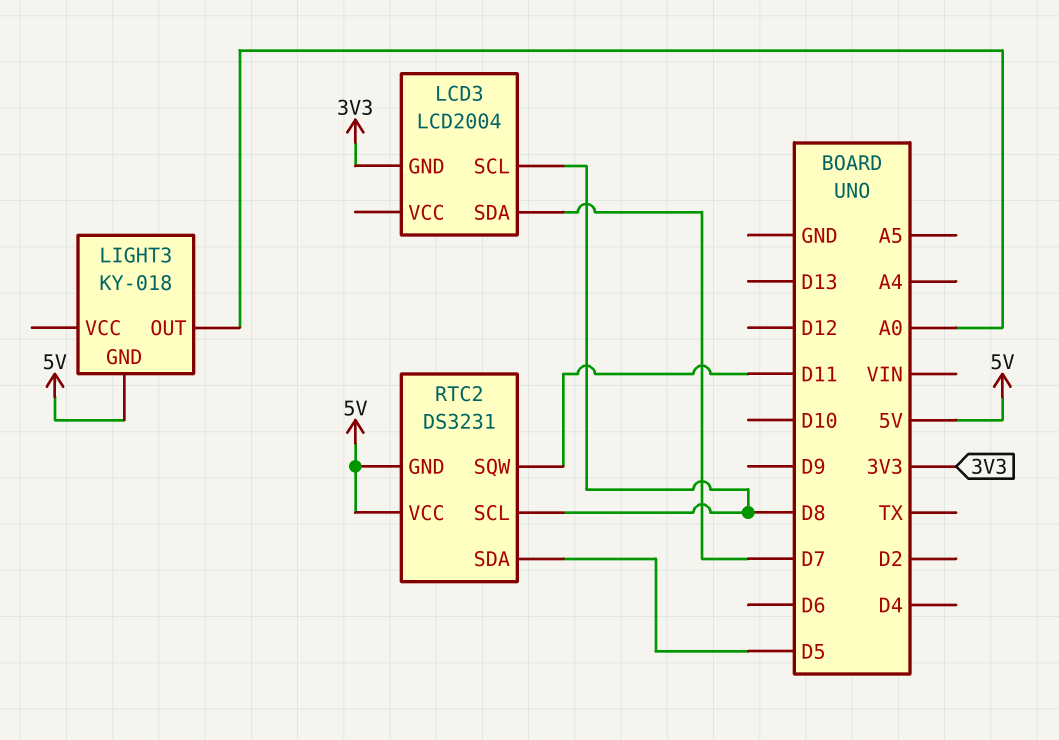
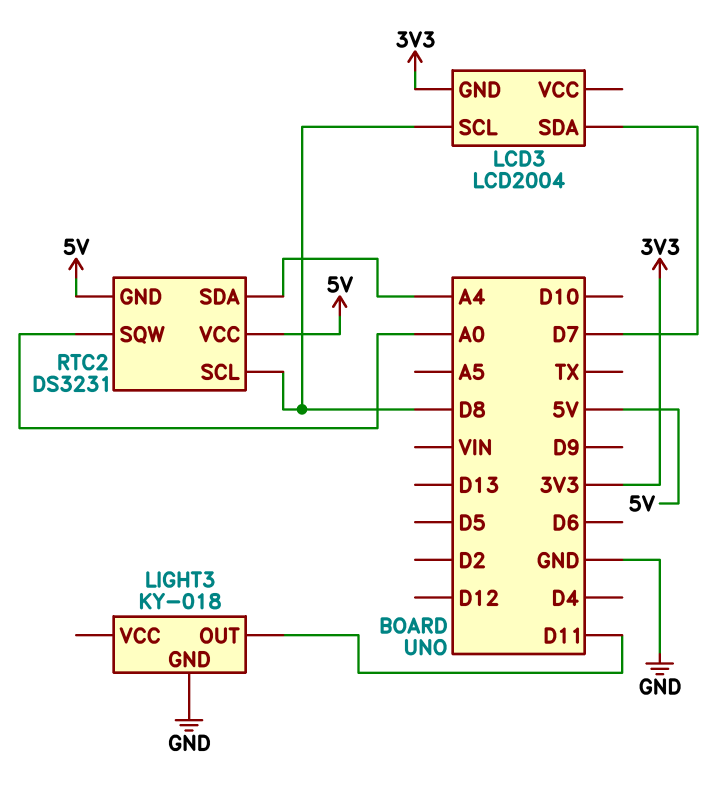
LIGHT3 pin GND: 5V -> GND
LIGHT3 pin OUT: A0 -> D11
RTC2 pin SDA: D5 -> A4
RTC2 pin SQW: D11 -> A0

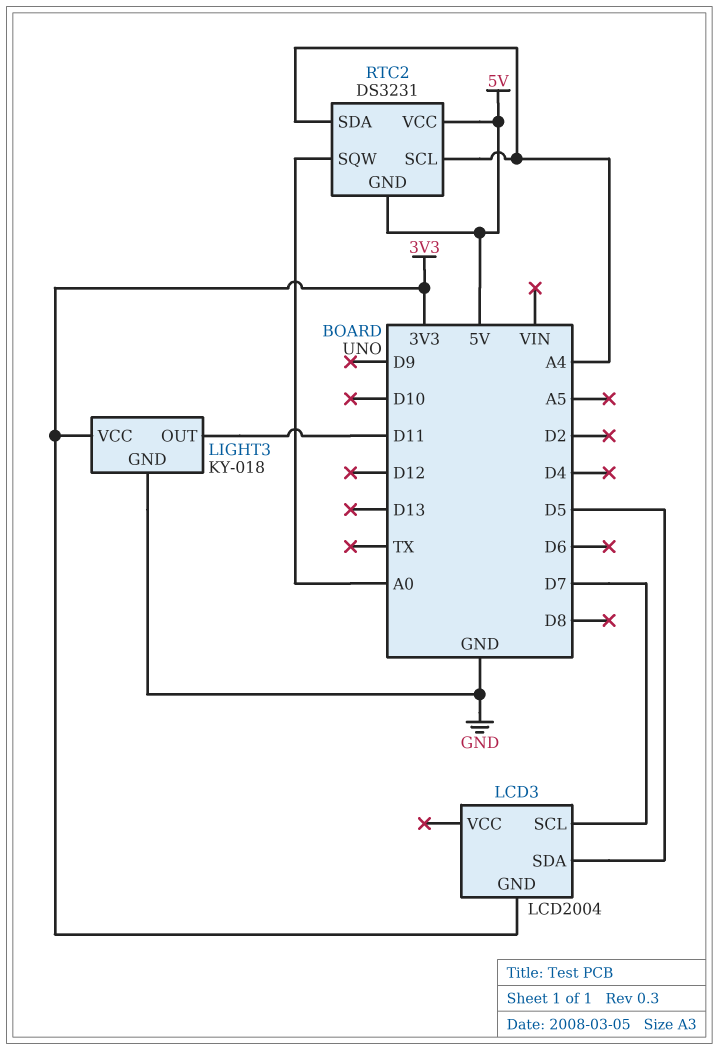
LCD3 pin SCL: D8 -> D7
LCD3 pin SDA: D7 -> D5
LIGHT3 pin VCC: none -> 3V3
RTC2 pin SCL: D8 -> A4

